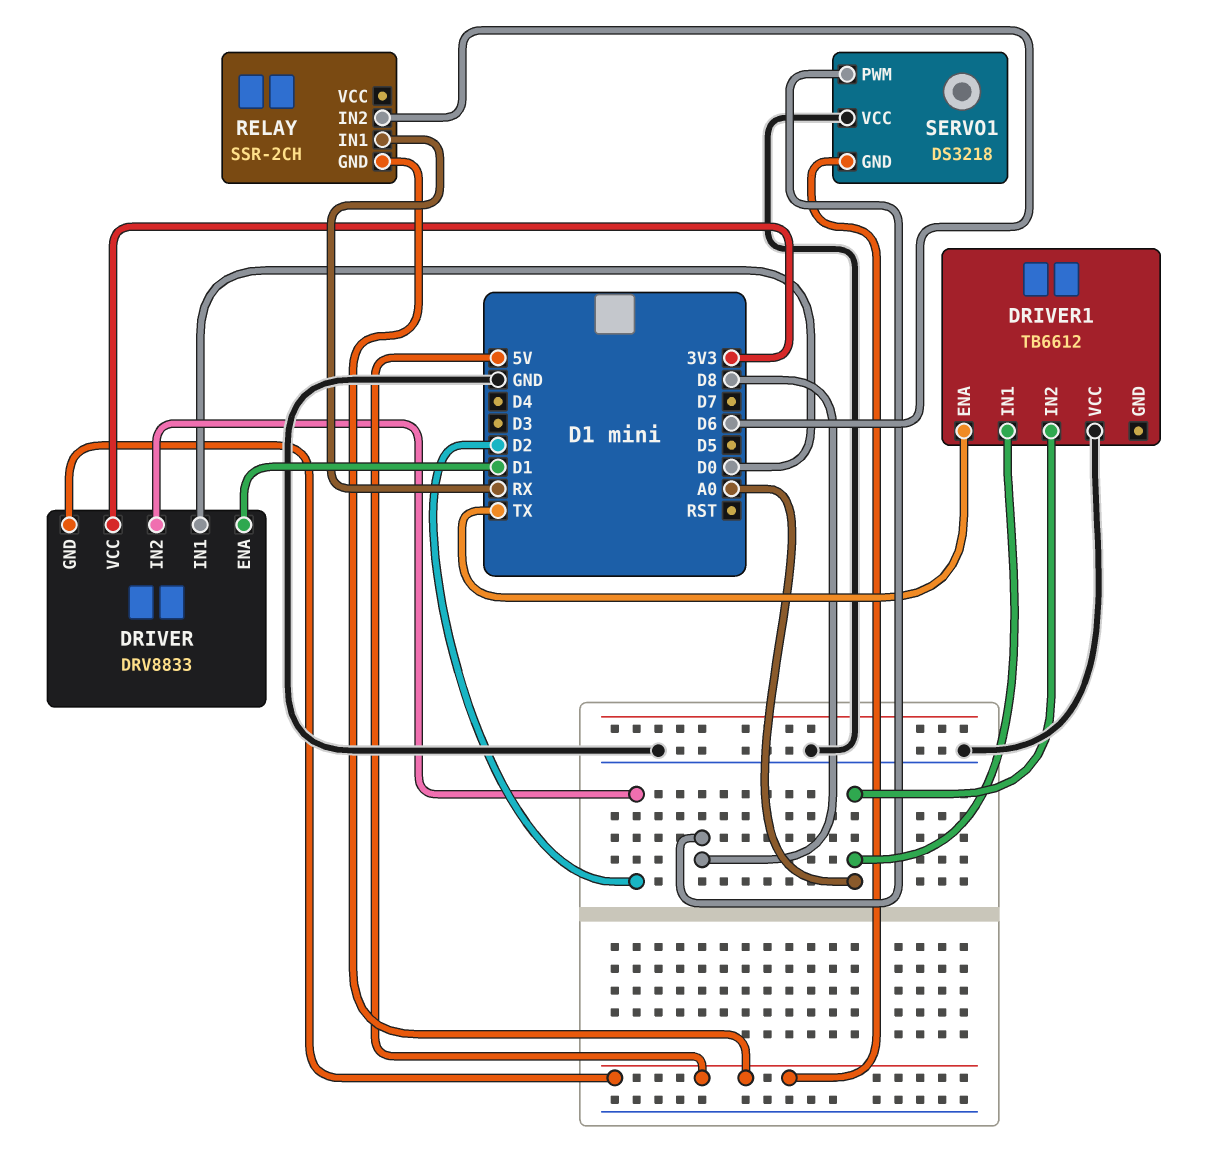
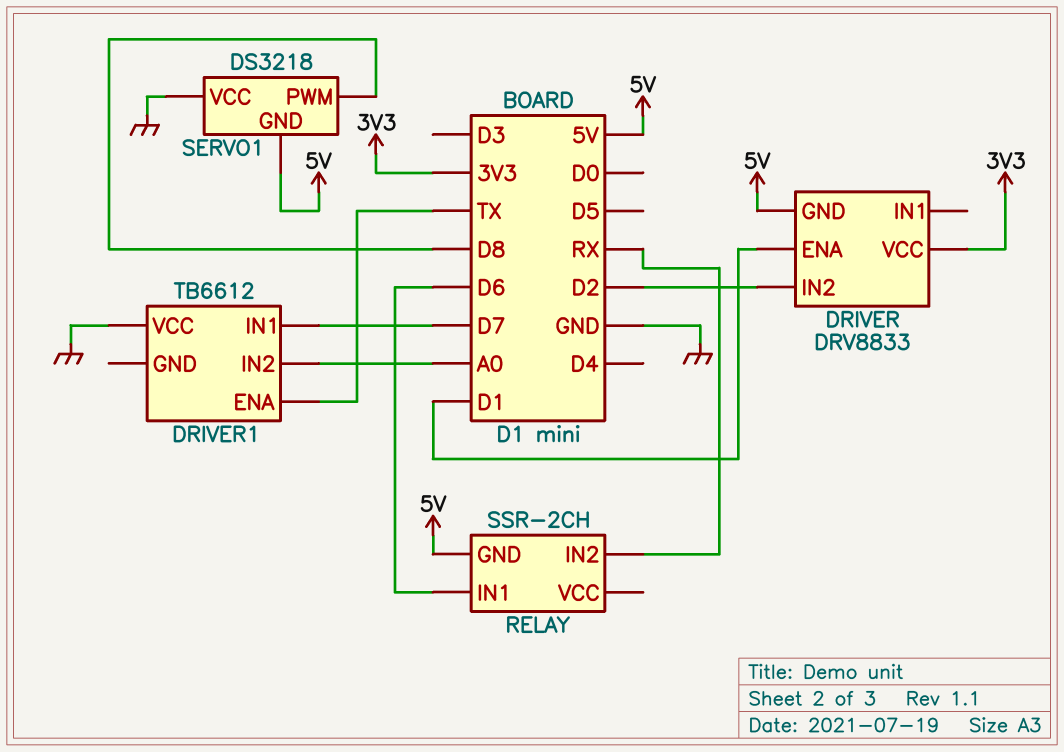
DRIVER pin IN1: D0 -> none
DRIVER1 pin IN1: A0 -> D7
RELAY pin IN1: RX -> D6
RELAY pin IN2: D6 -> RX

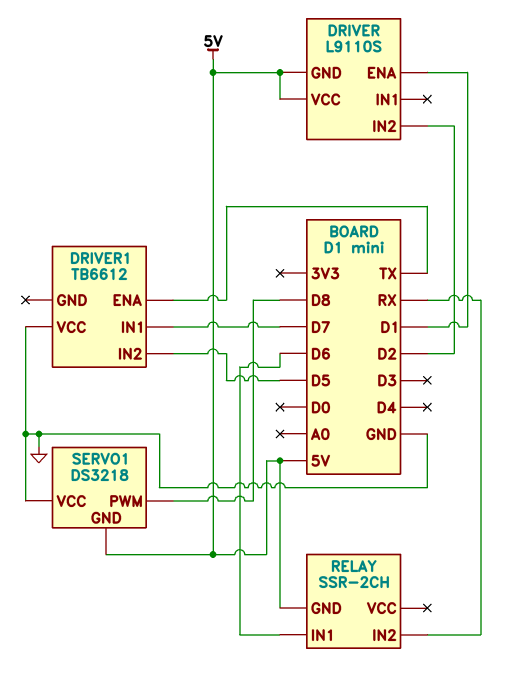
DRIVER: DRV8833 -> L9110S
DRIVER pin VCC: 3V3 -> 5V
DRIVER1 pin IN2: A0 -> D5

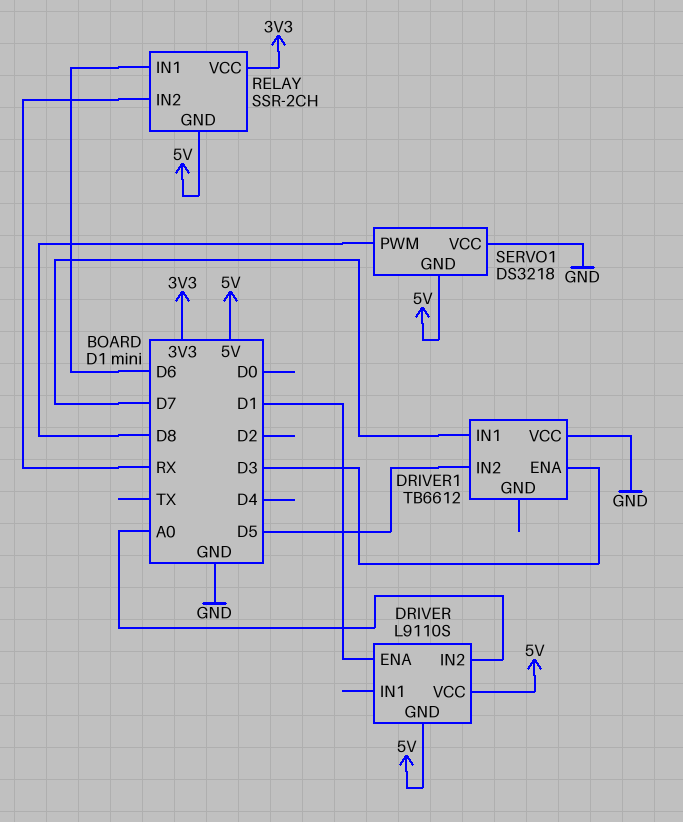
DRIVER pin IN2: D2 -> A0
DRIVER1 pin ENA: TX -> D3
RELAY pin VCC: none -> 3V3

